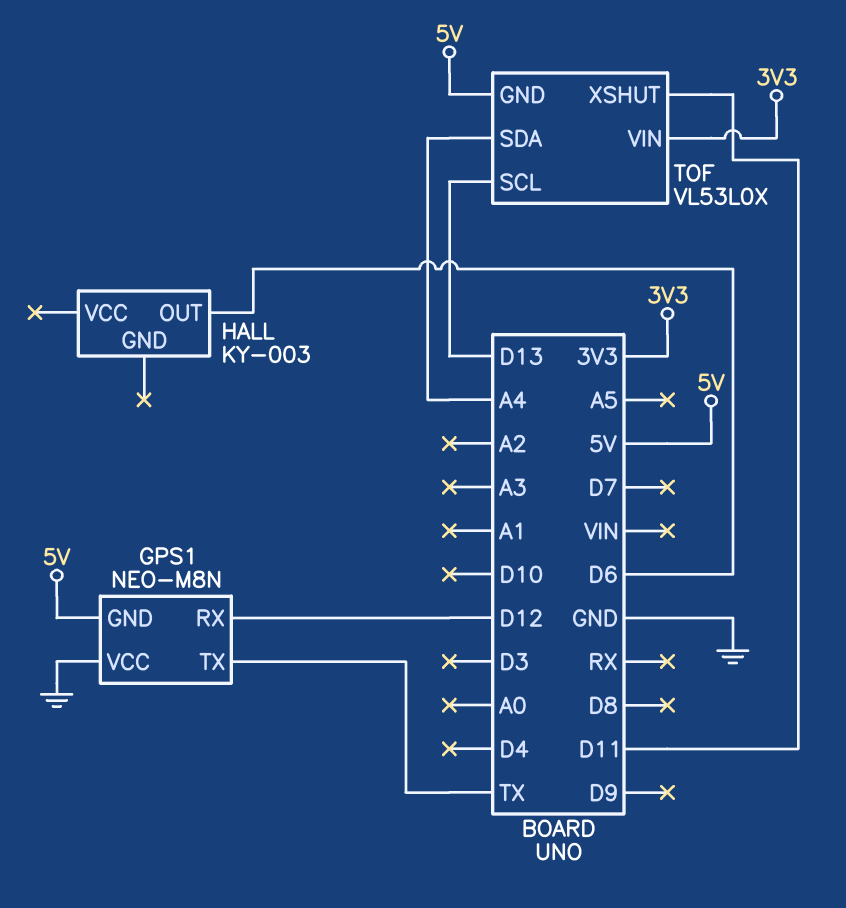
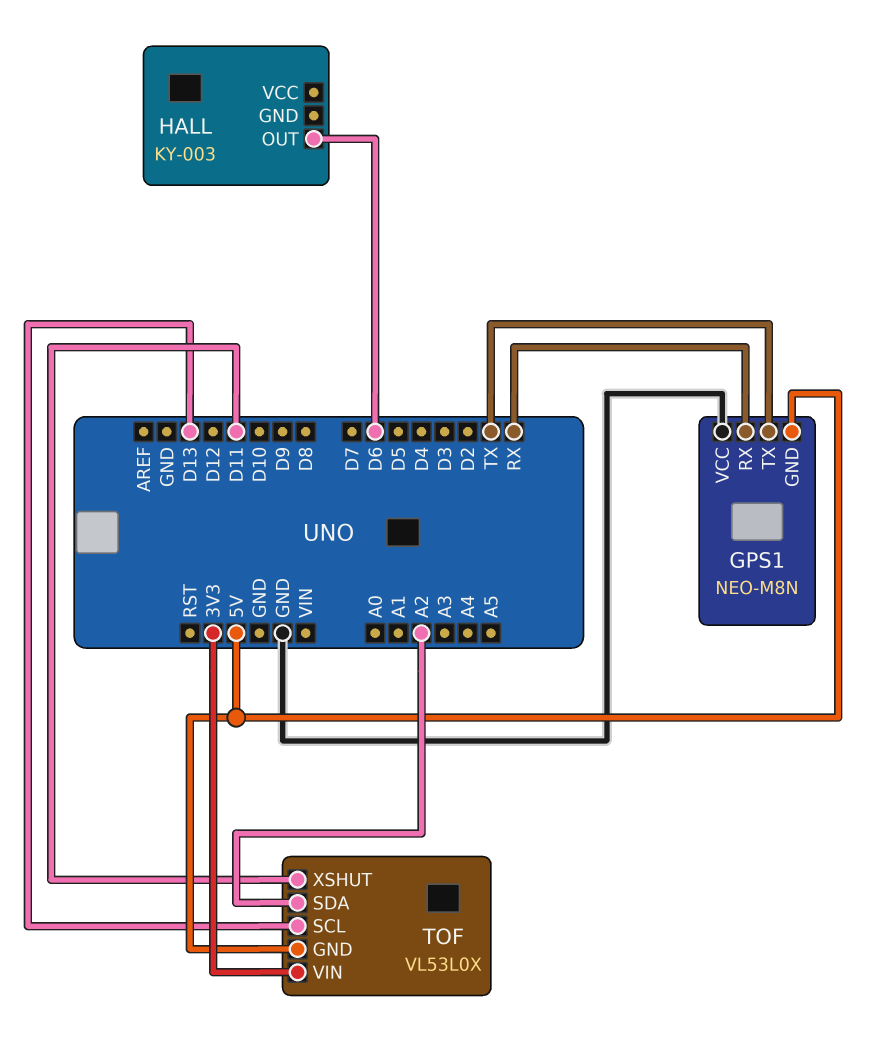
GPS1 pin RX: D12 -> RX
TOF pin SDA: A4 -> A2

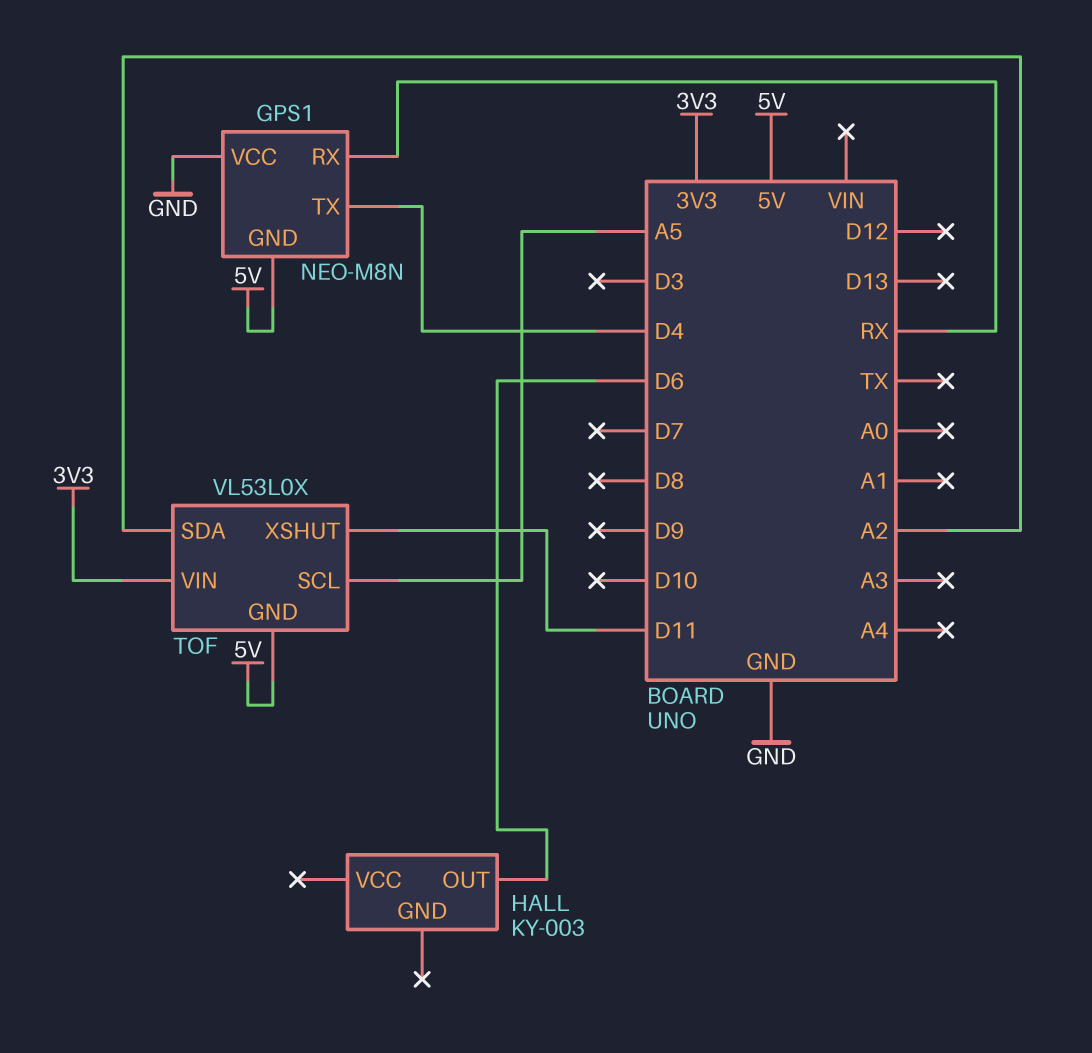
GPS1 pin TX: TX -> D4
TOF pin SCL: D13 -> A5

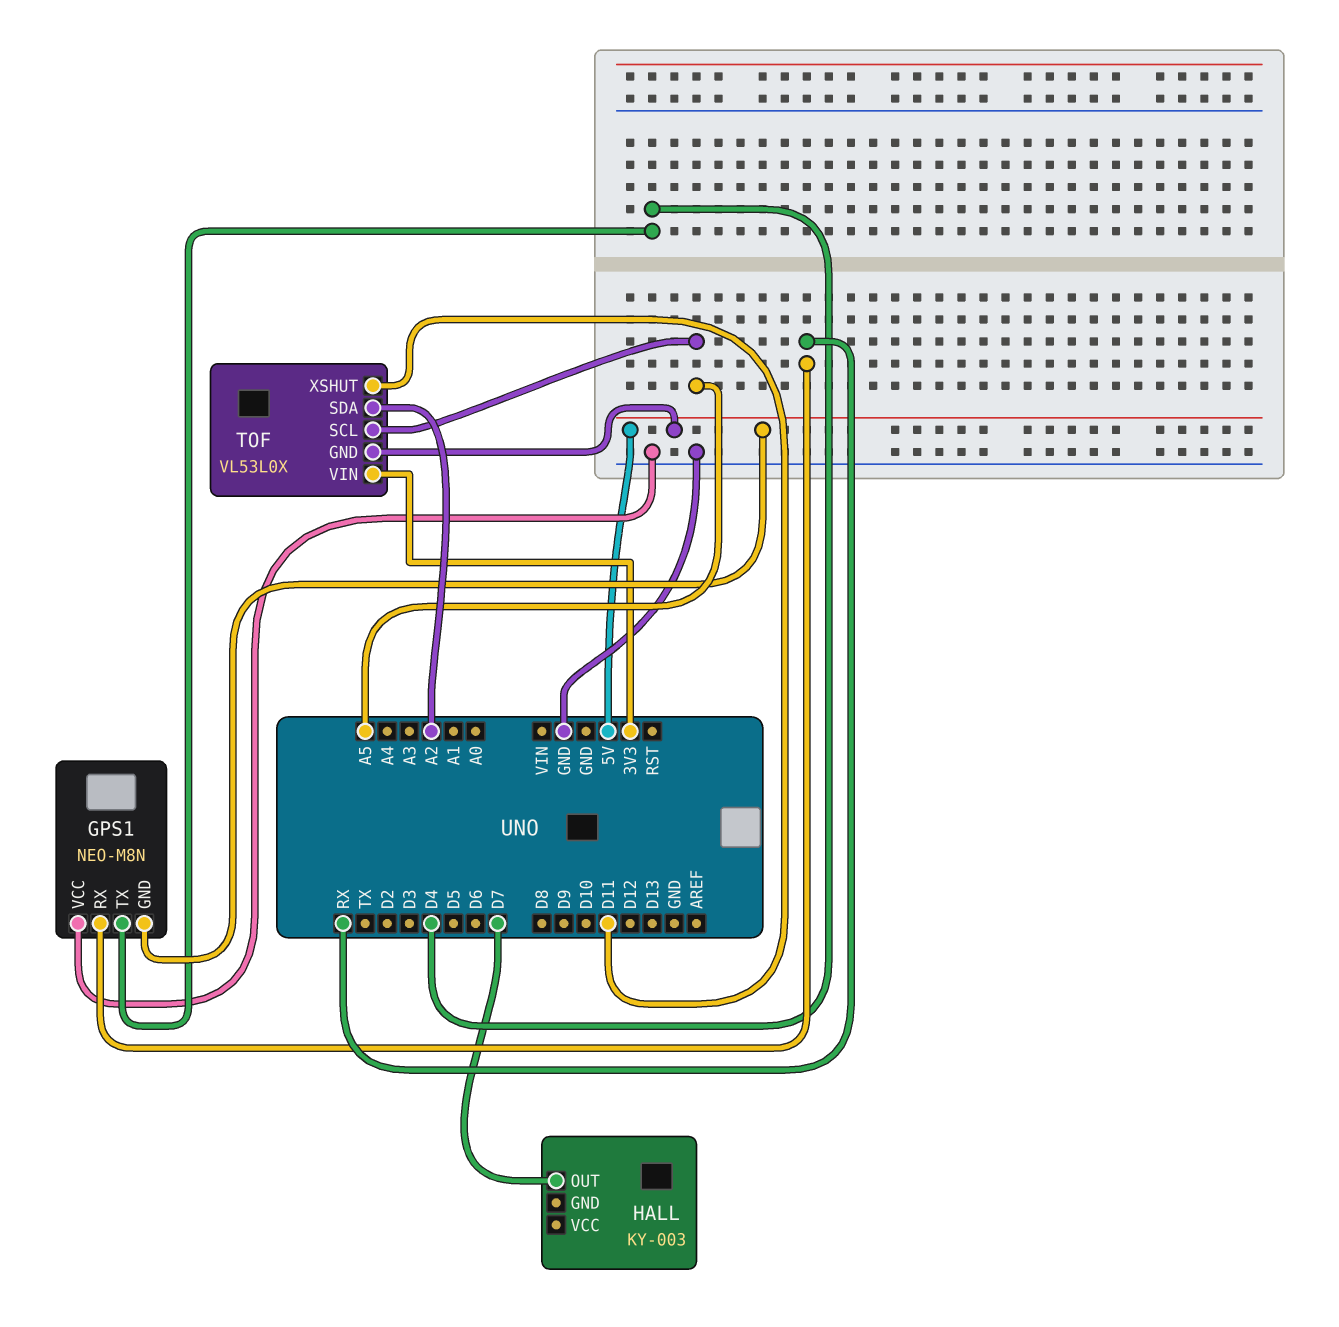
HALL pin OUT: D6 -> D7

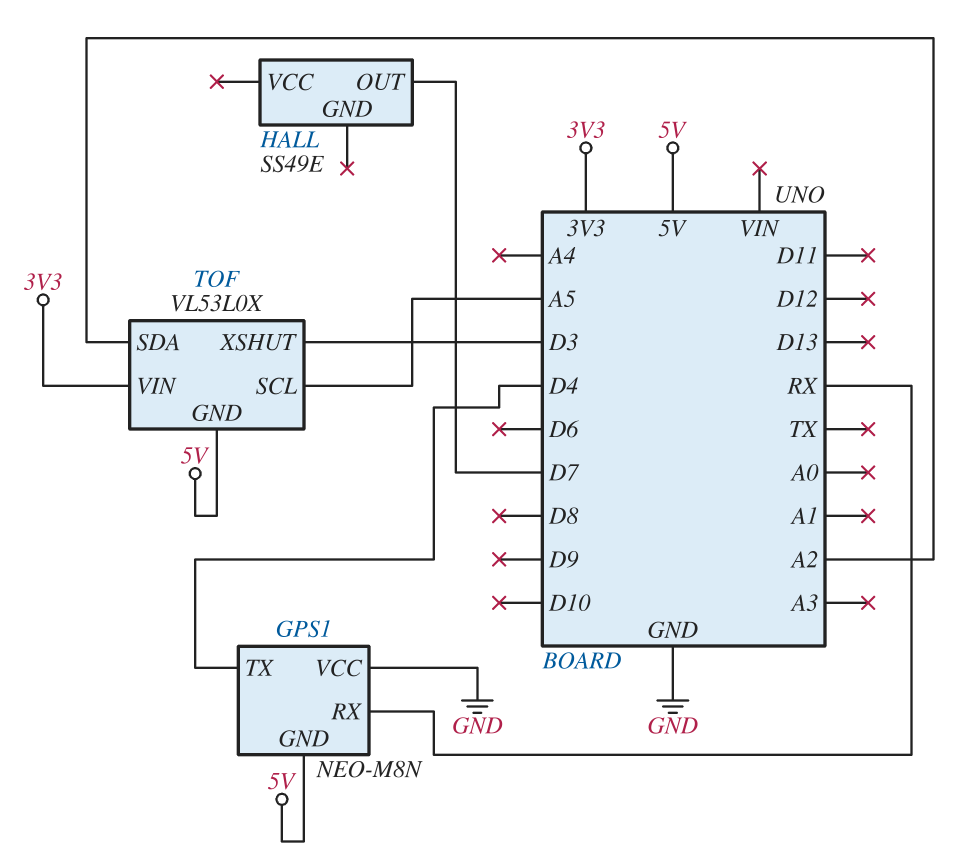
HALL: KY-003 -> SS49E
TOF pin XSHUT: D11 -> D3

